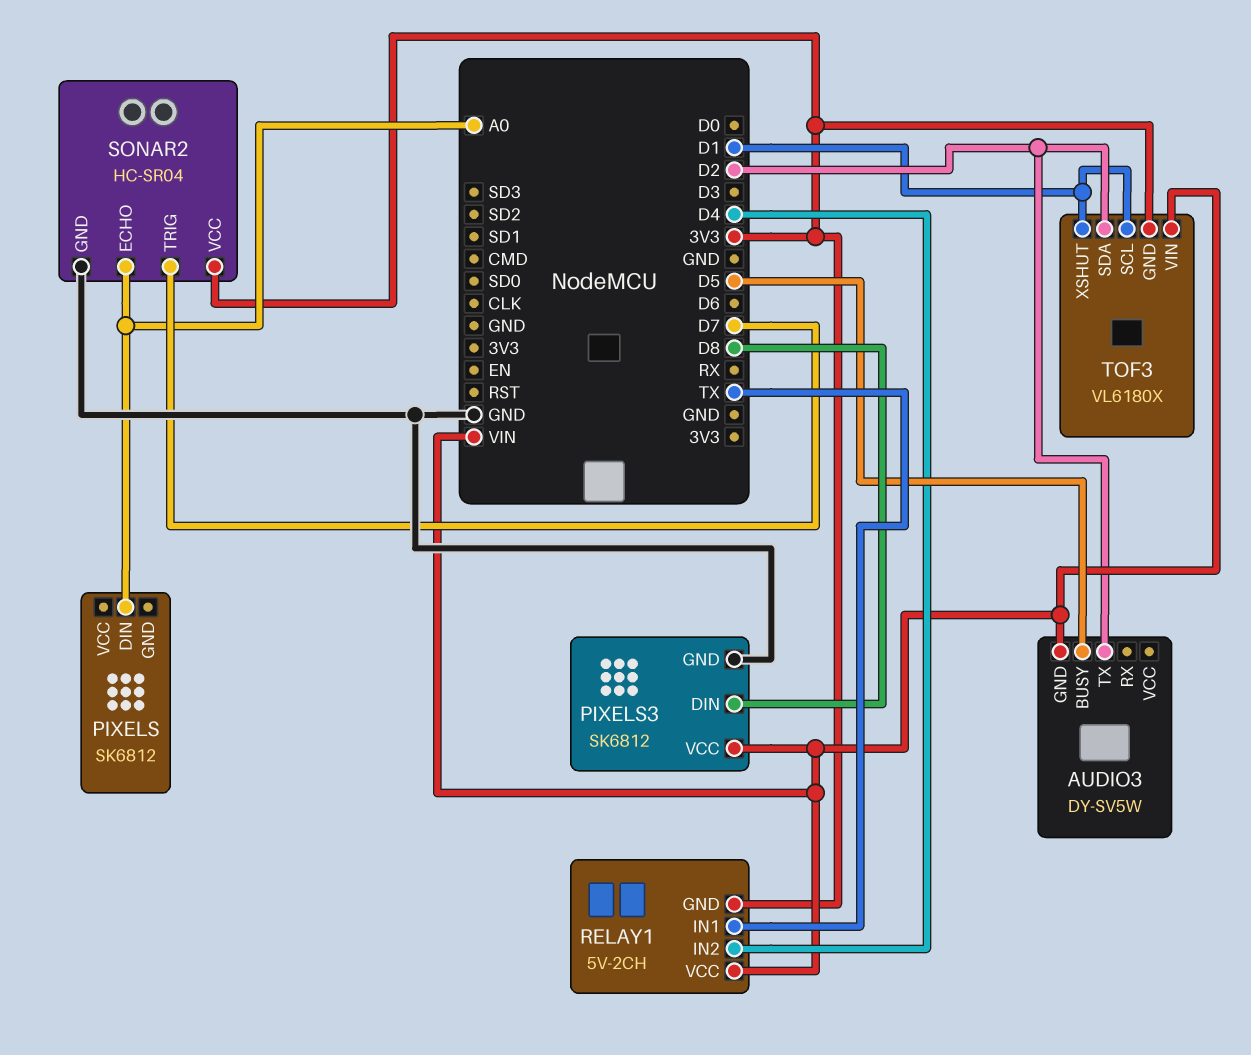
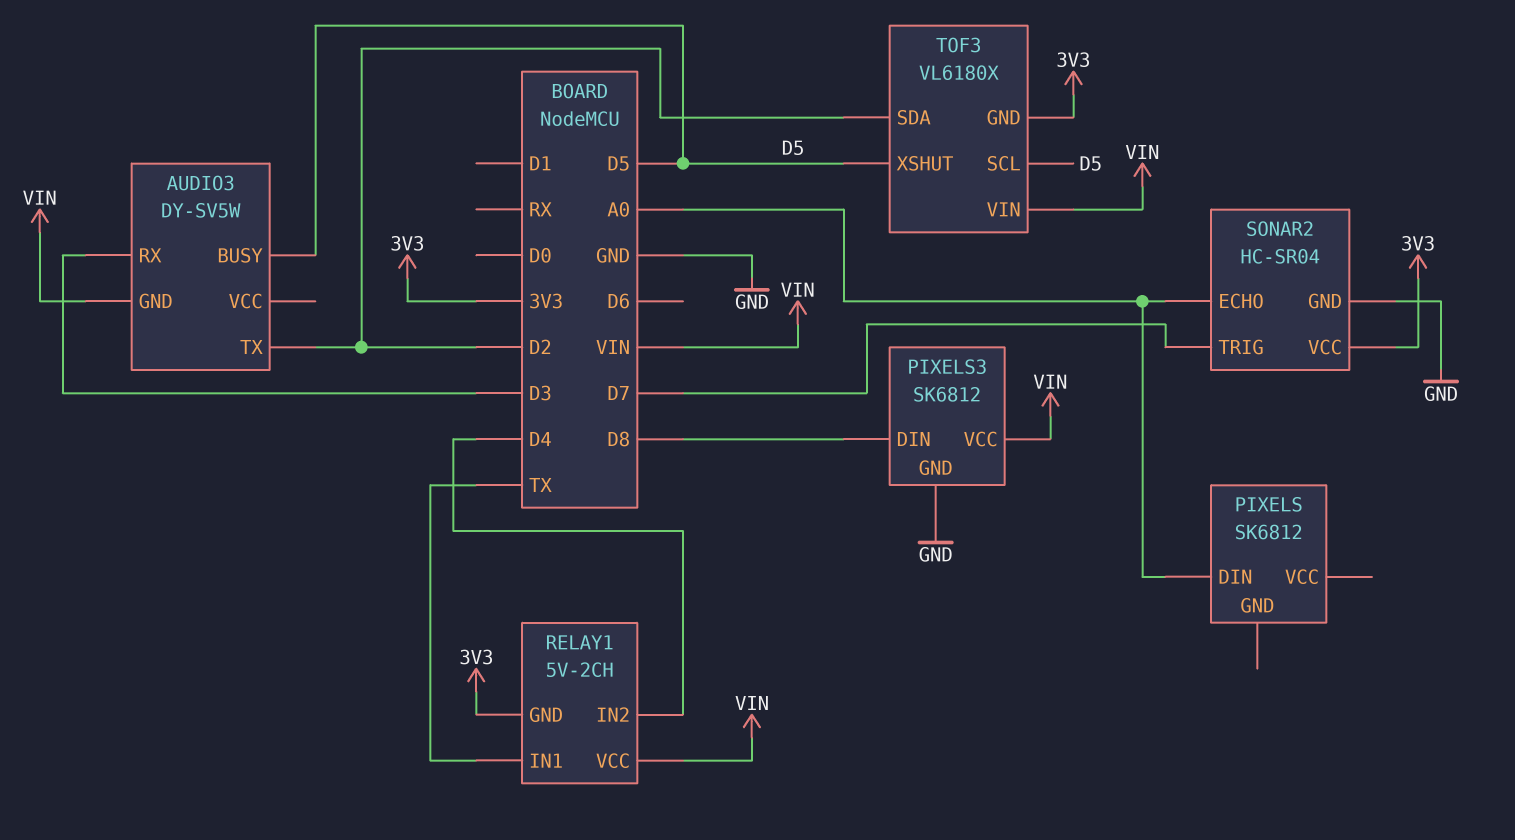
AUDIO3 pin RX: none -> D3
TOF3 pin SCL: D1 -> D5
TOF3 pin XSHUT: D1 -> D5

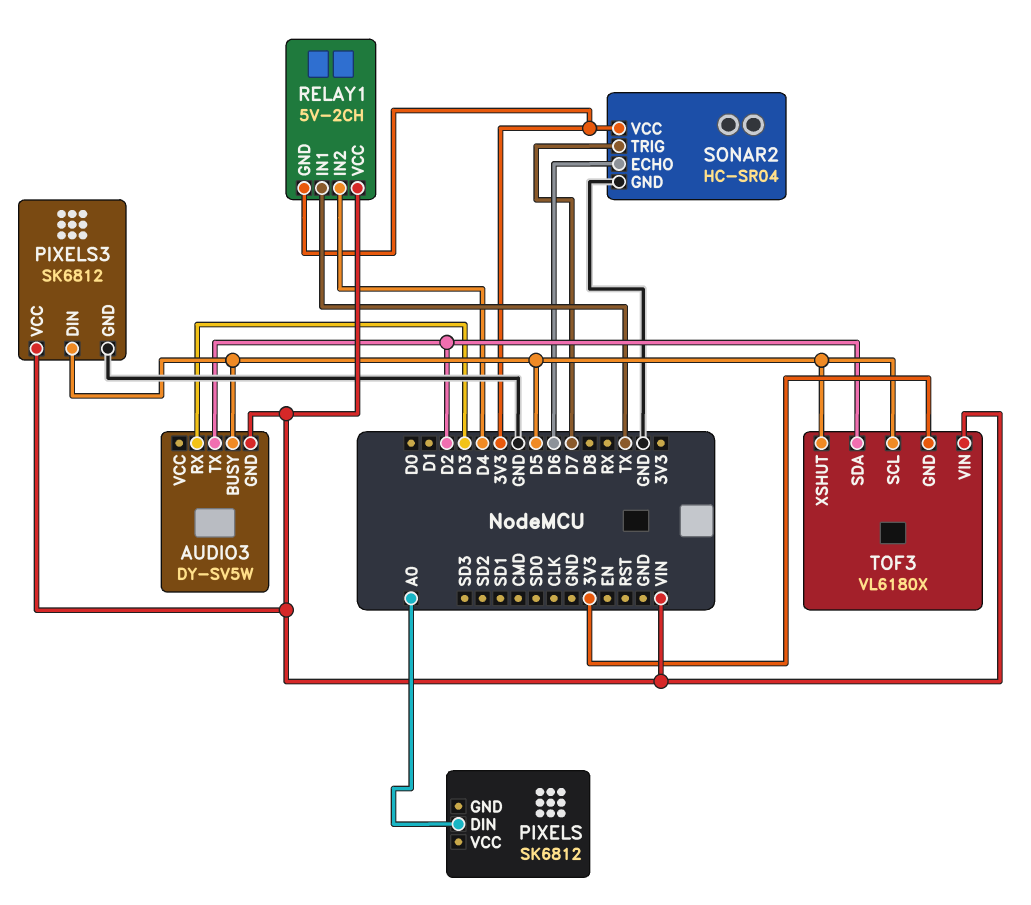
PIXELS3 pin DIN: D8 -> D5
SONAR2 pin ECHO: A0 -> D6

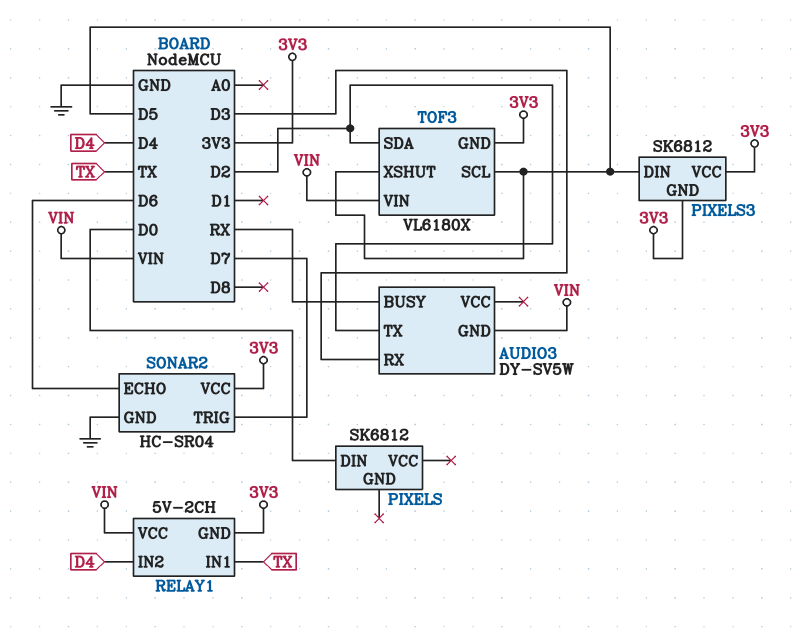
AUDIO3 pin BUSY: D5 -> RX
PIXELS pin DIN: A0 -> D0
PIXELS3 pin GND: GND -> 3V3
PIXELS3 pin VCC: VIN -> 3V3

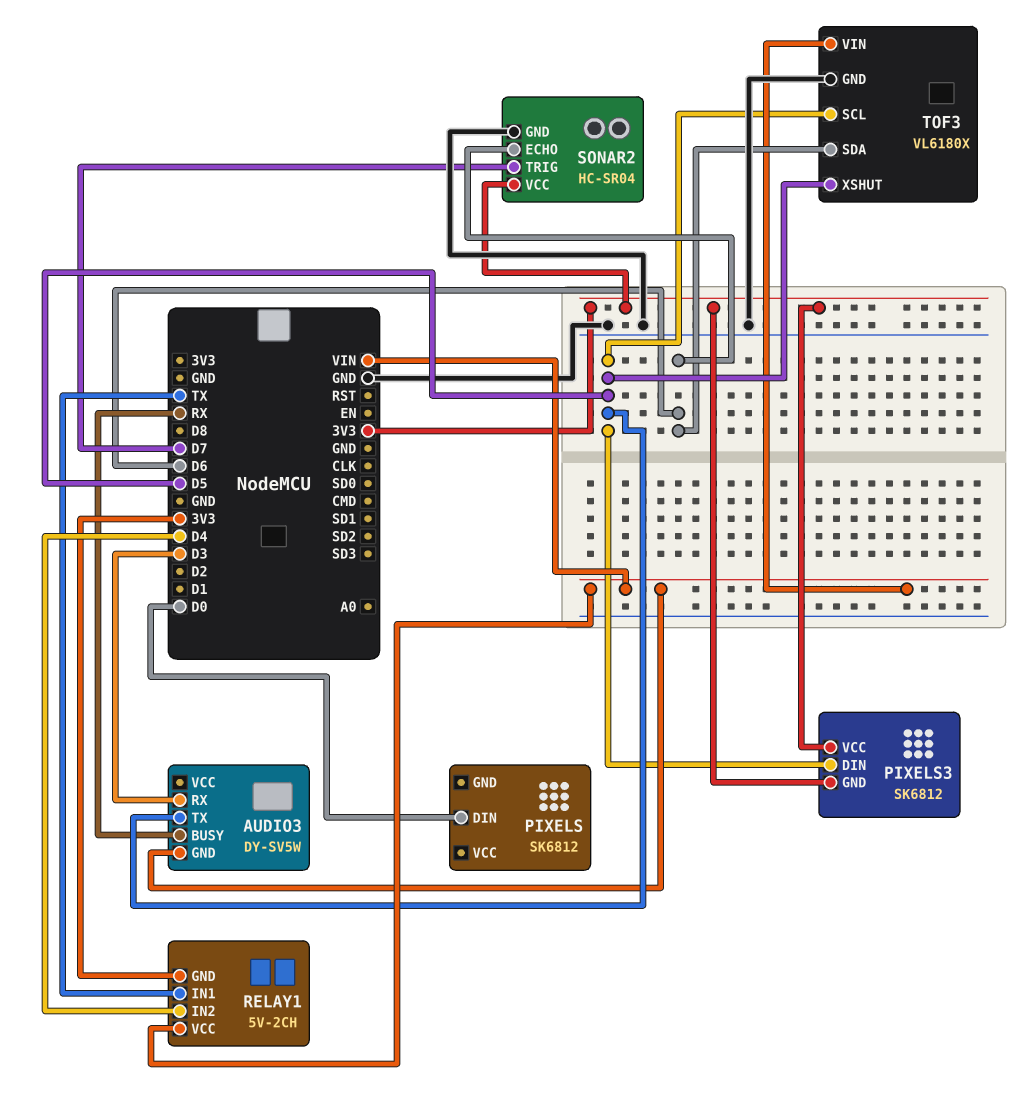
AUDIO3 pin TX: D2 -> D5
TOF3 pin GND: 3V3 -> GND
TOF3 pin SDA: D2 -> D6

